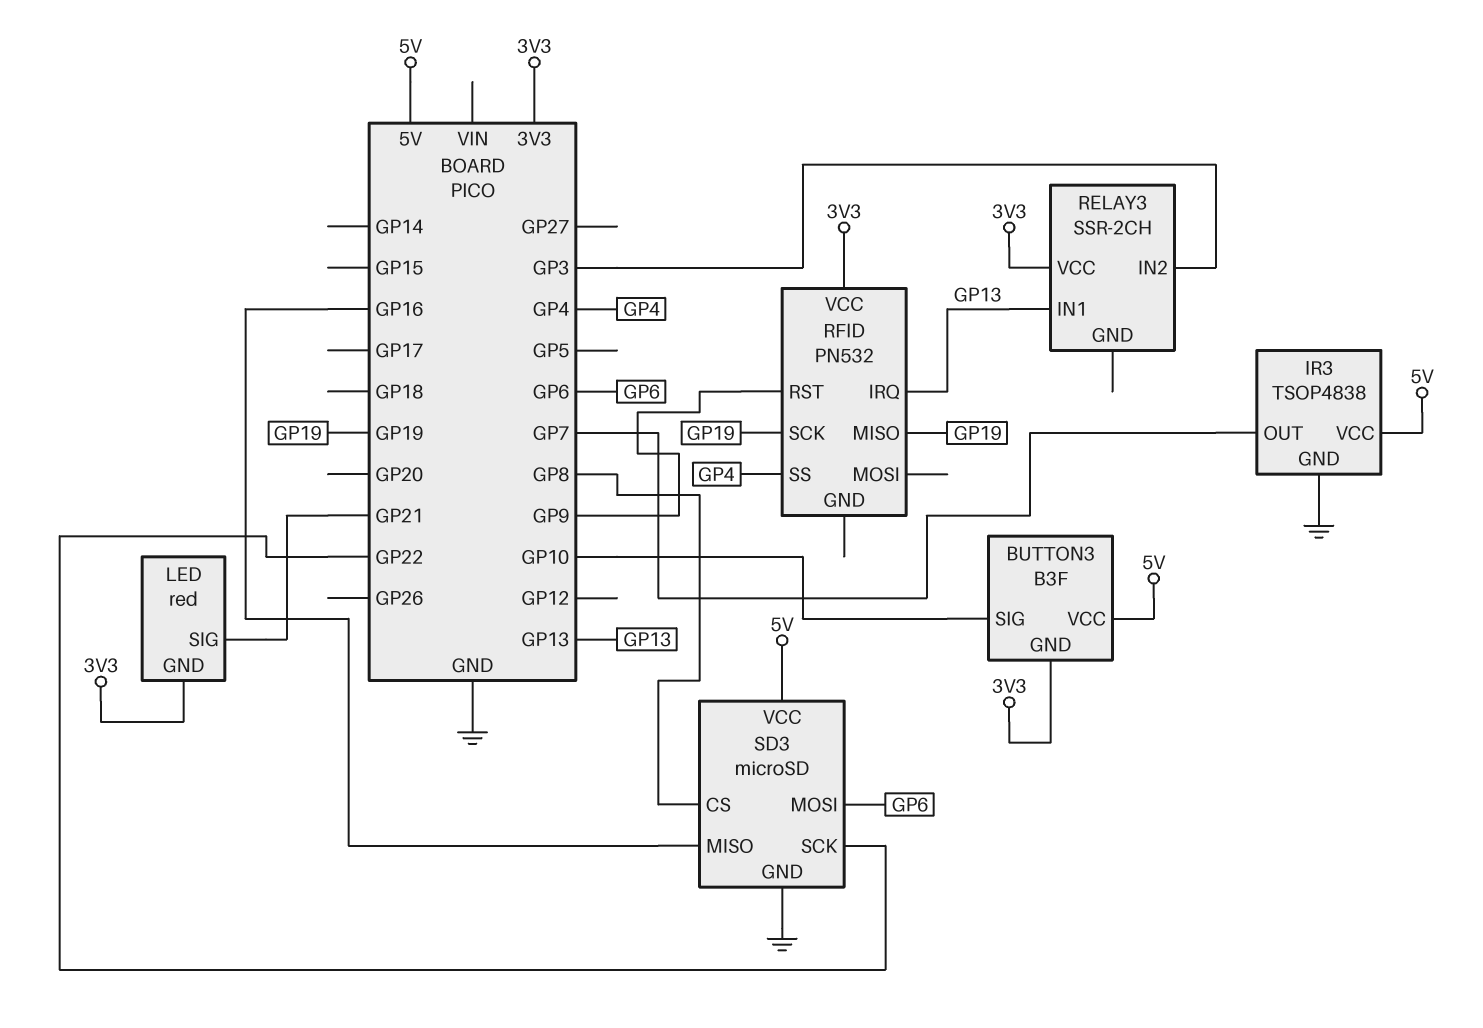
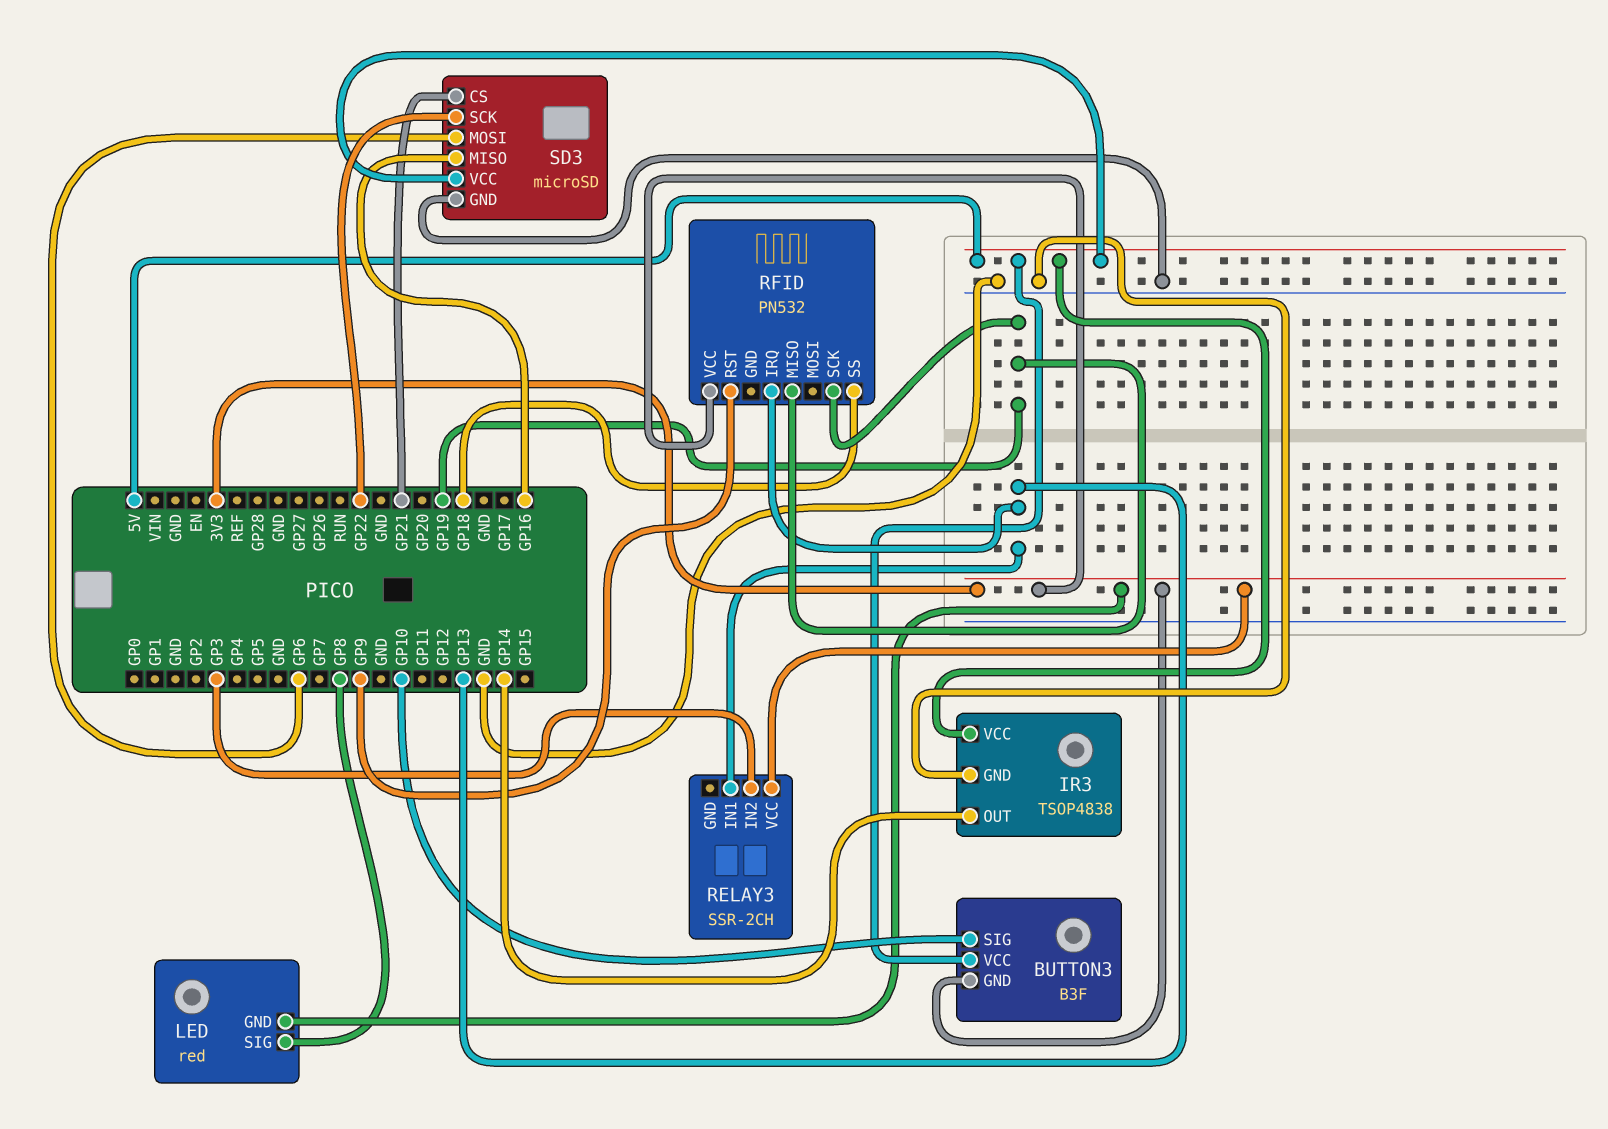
IR3 pin OUT: GP7 -> GP14
LED pin SIG: GP21 -> GP8
RFID pin SS: GP4 -> GP18
SD3 pin CS: GP8 -> GP21

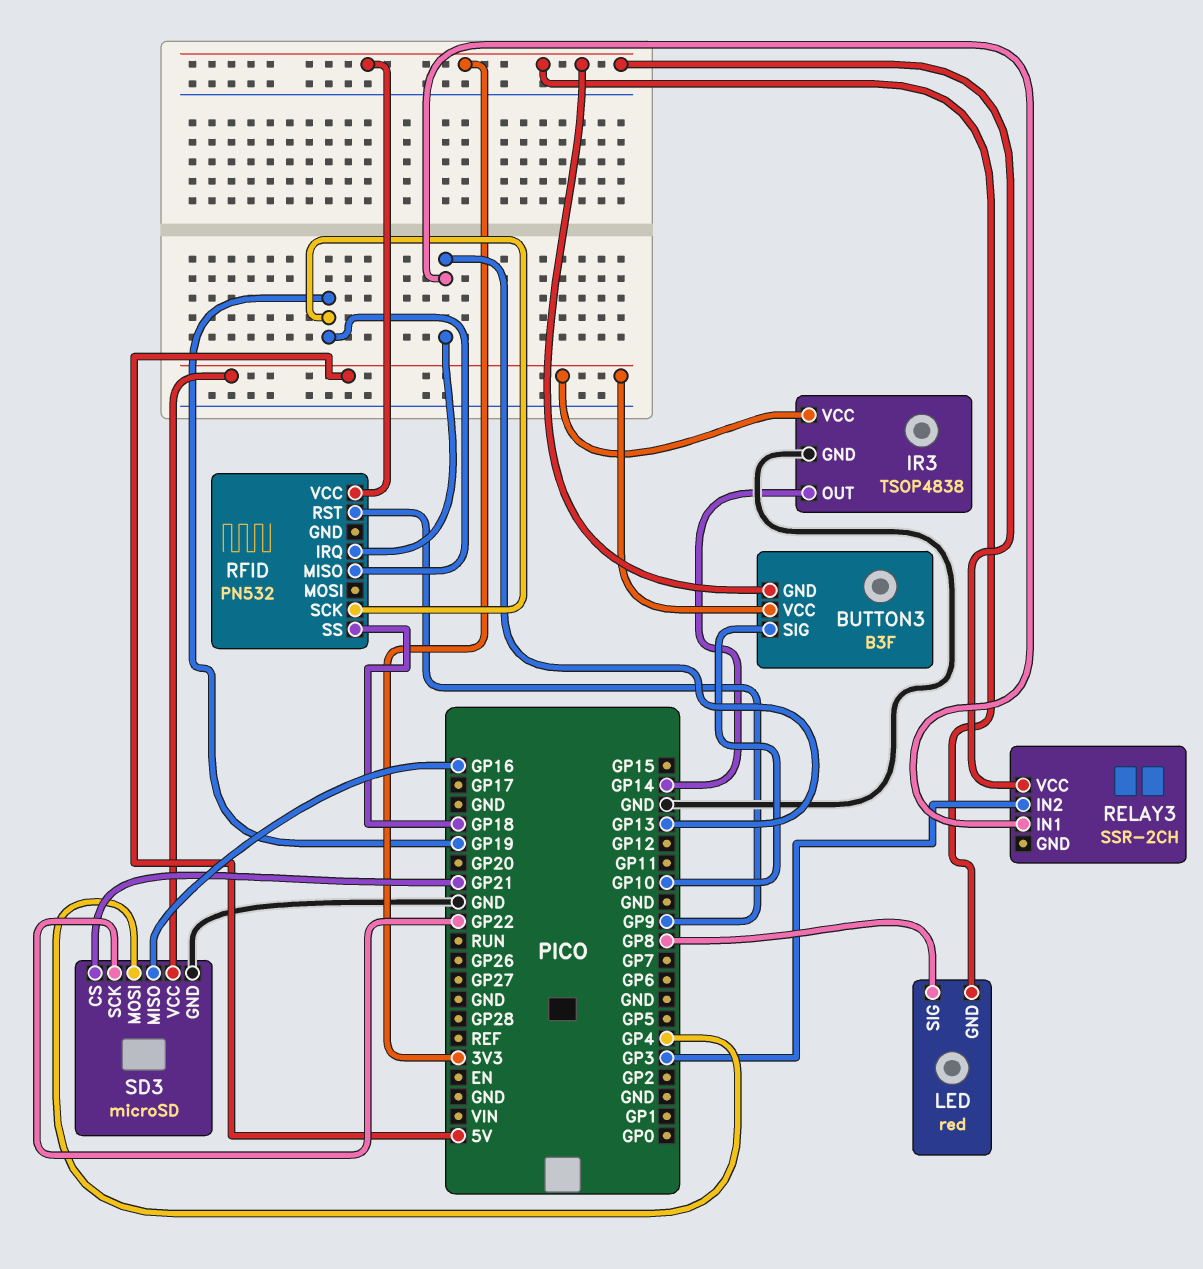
SD3 pin MOSI: GP6 -> GP4

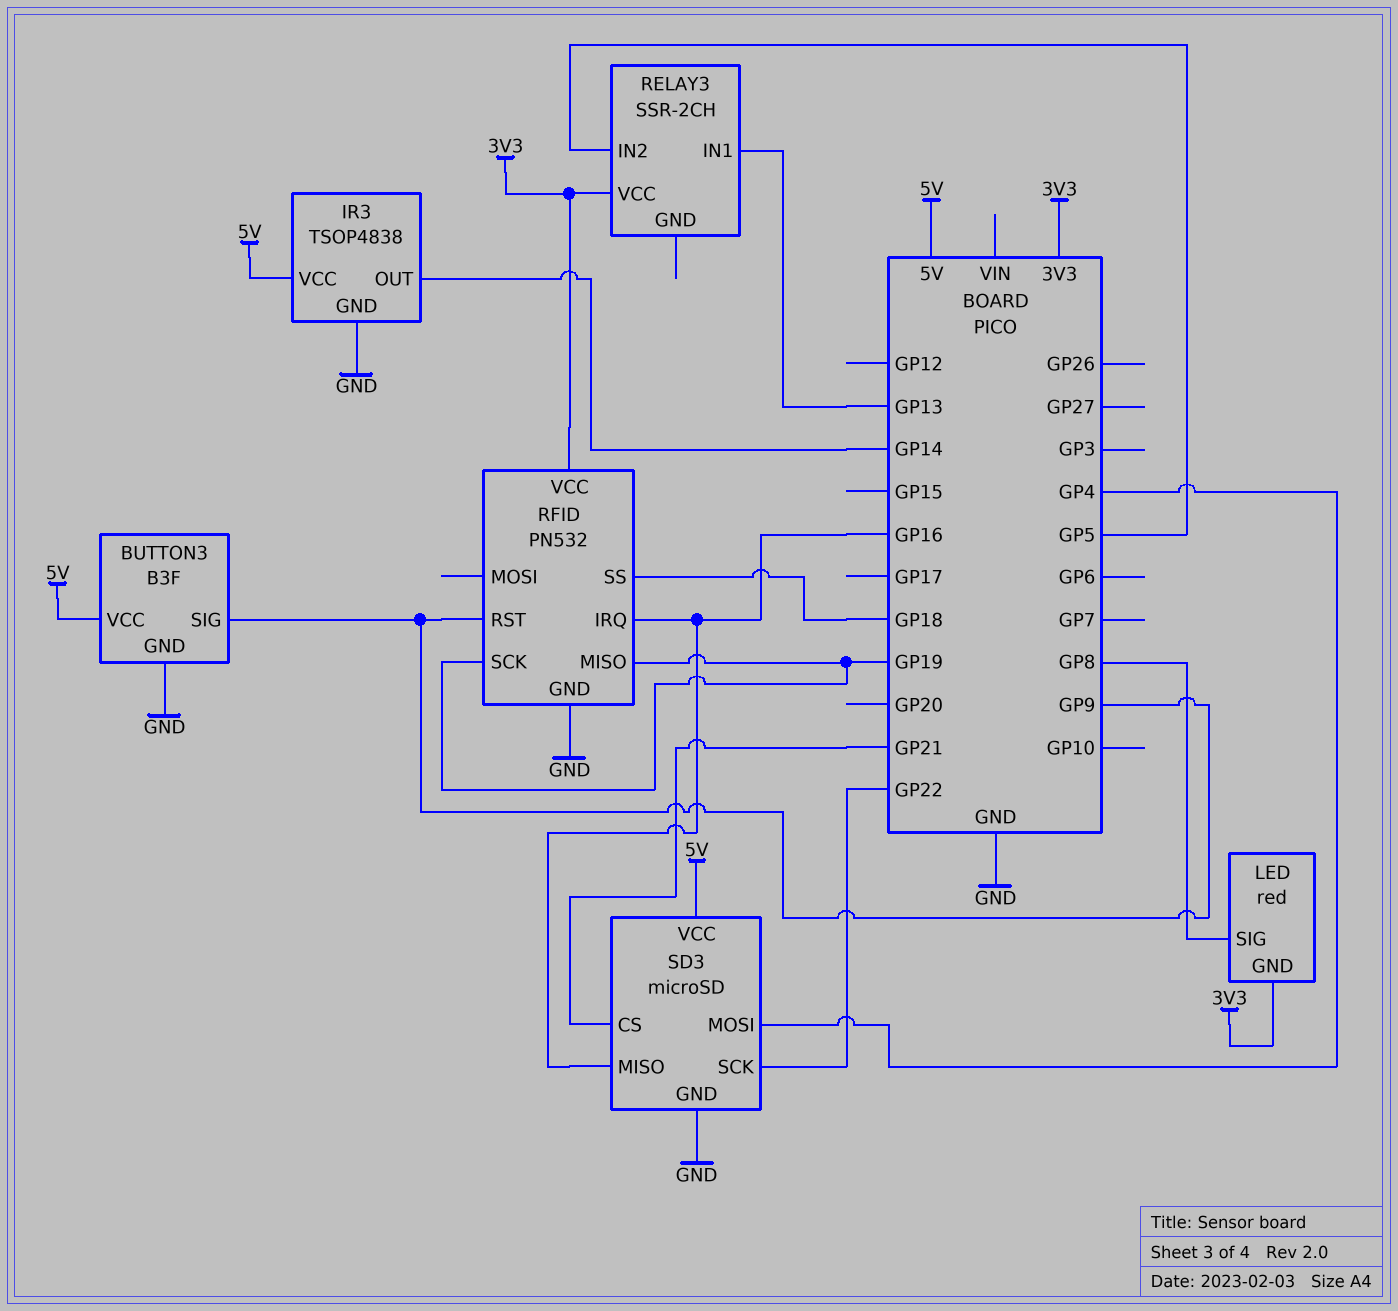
BUTTON3 pin GND: 3V3 -> GND
BUTTON3 pin SIG: GP10 -> GP9
RELAY3 pin IN2: GP3 -> GP5
RFID pin GND: none -> GND
RFID pin IRQ: GP13 -> GP16

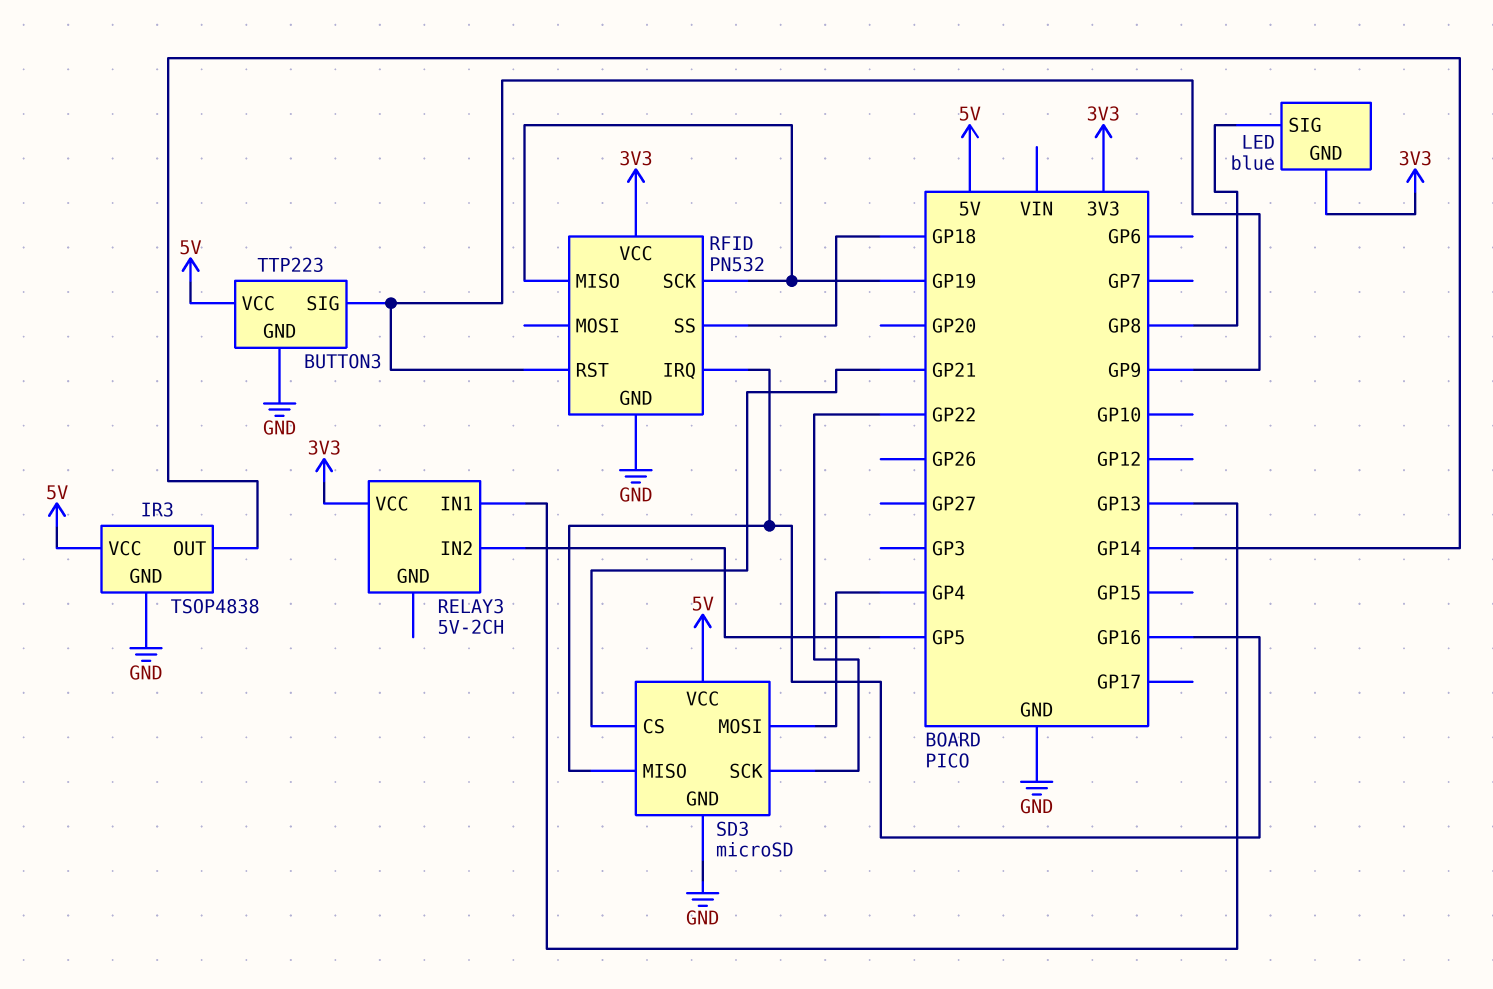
BUTTON3: B3F -> TTP223
LED: red -> blue
RELAY3: SSR-2CH -> 5V-2CH

